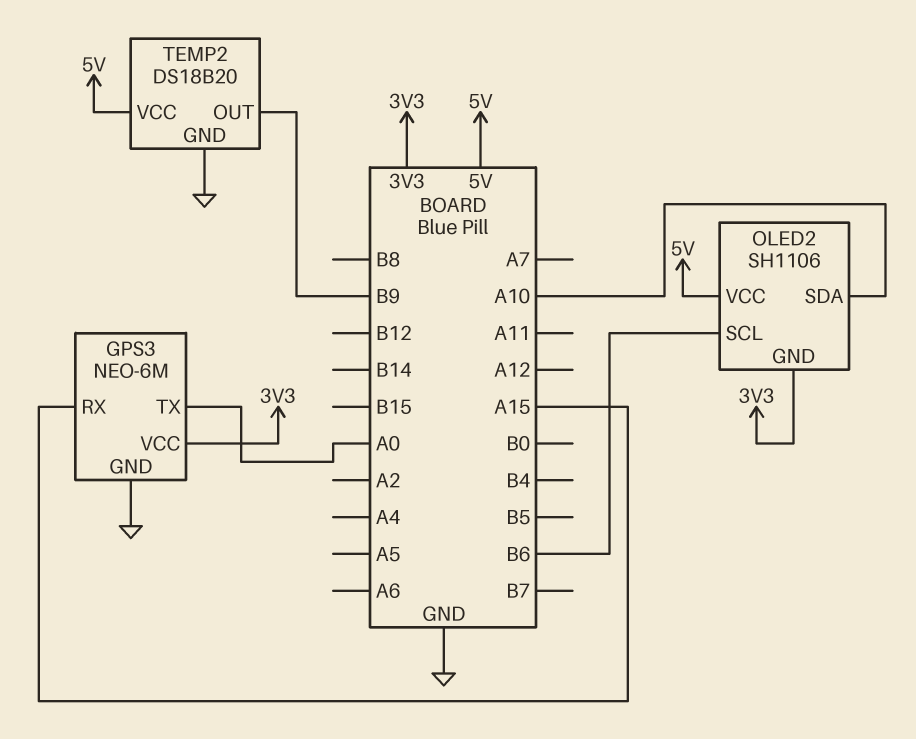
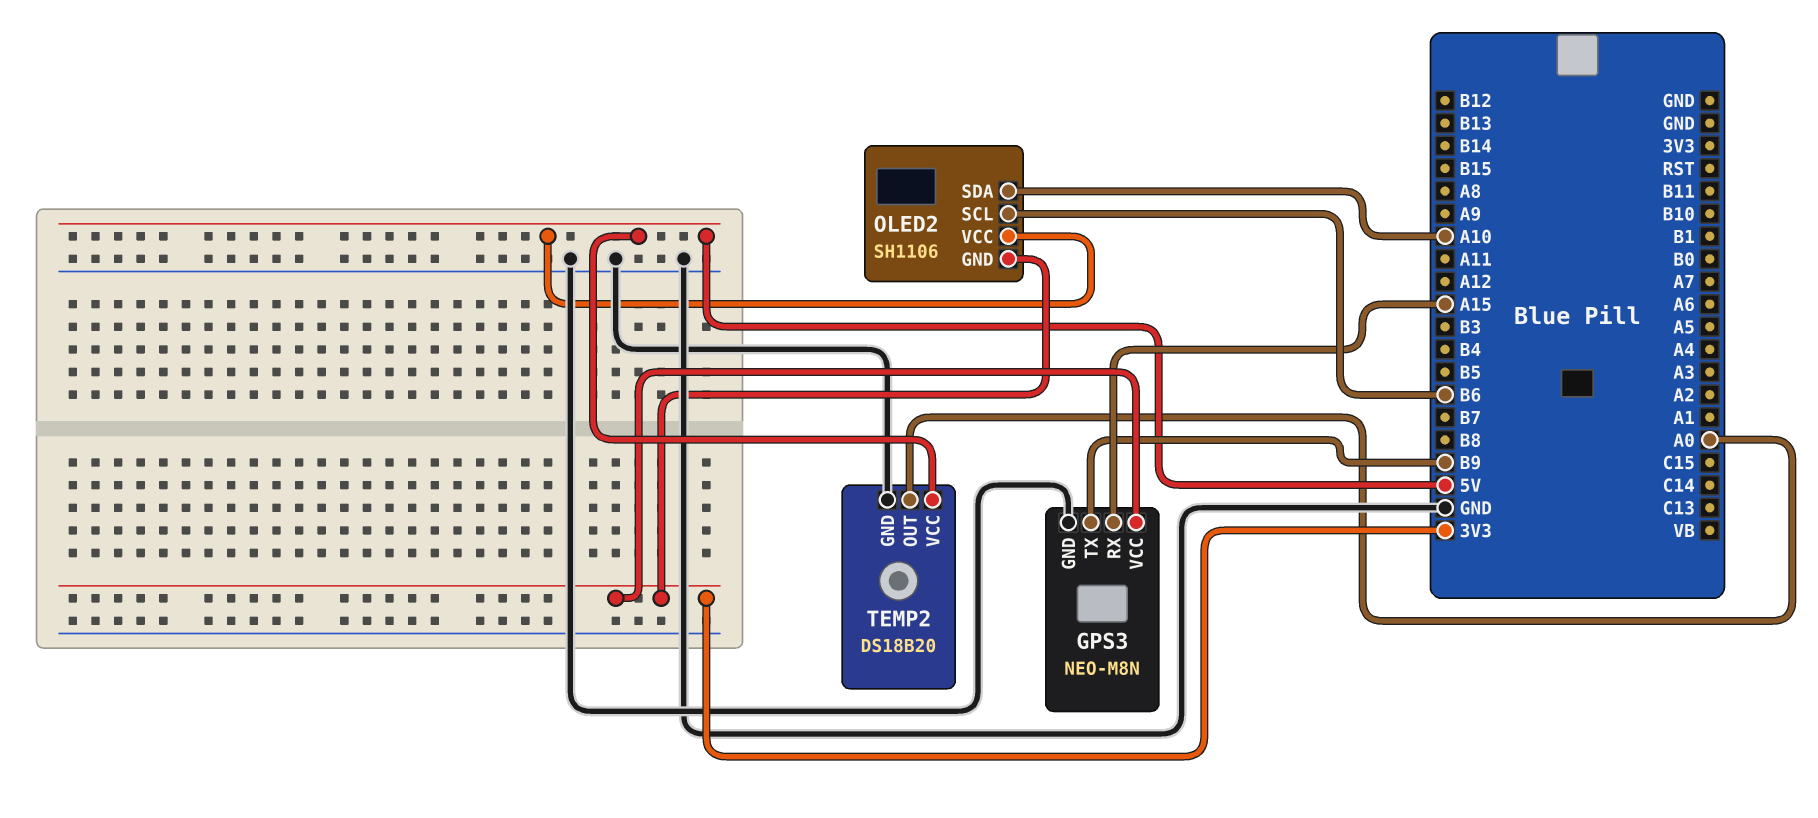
GPS3: NEO-6M -> NEO-M8N
GPS3 pin TX: A0 -> B9
TEMP2 pin OUT: B9 -> A0

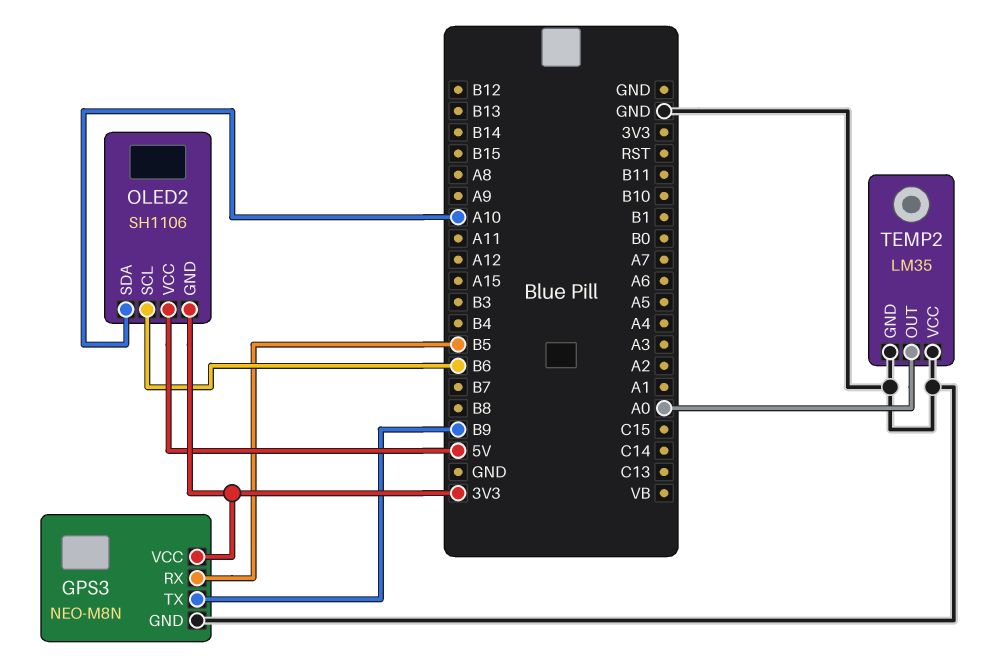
GPS3 pin RX: A15 -> B5
TEMP2: DS18B20 -> LM35
TEMP2 pin VCC: 5V -> GND

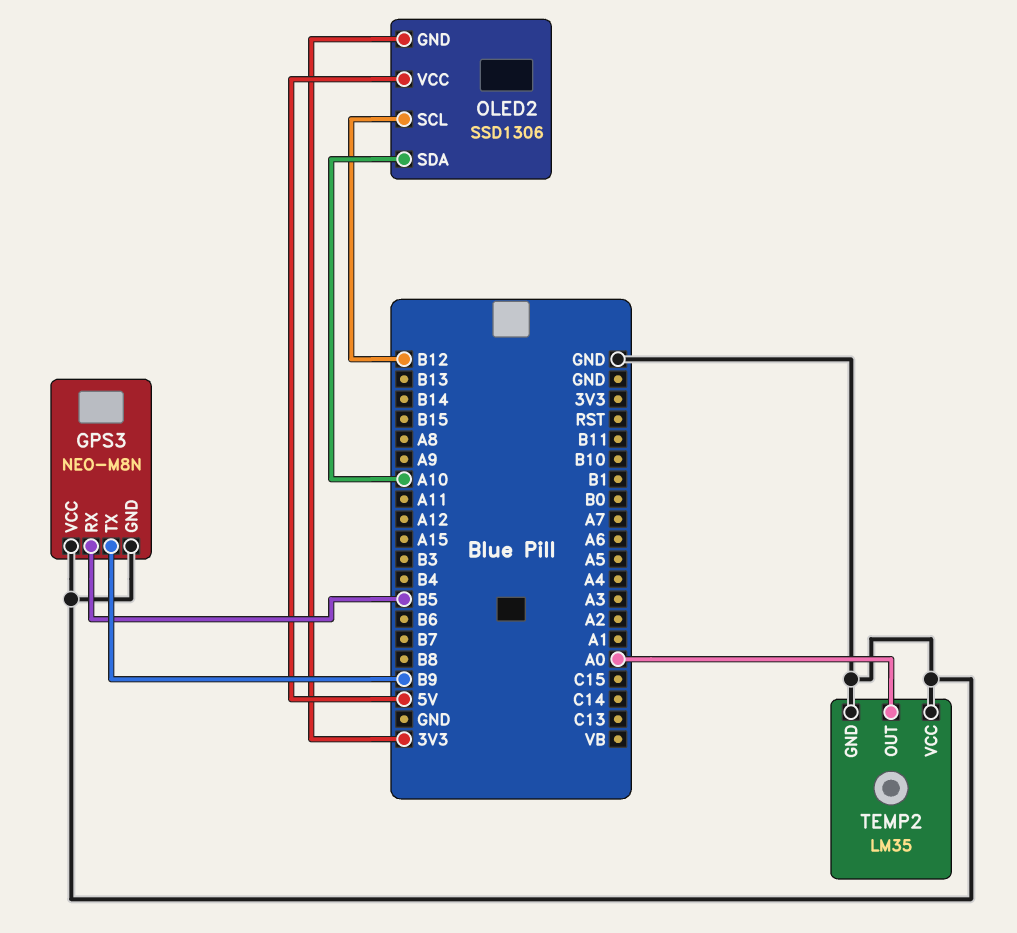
GPS3 pin VCC: 3V3 -> GND
OLED2: SH1106 -> SSD1306
OLED2 pin SCL: B6 -> B12

